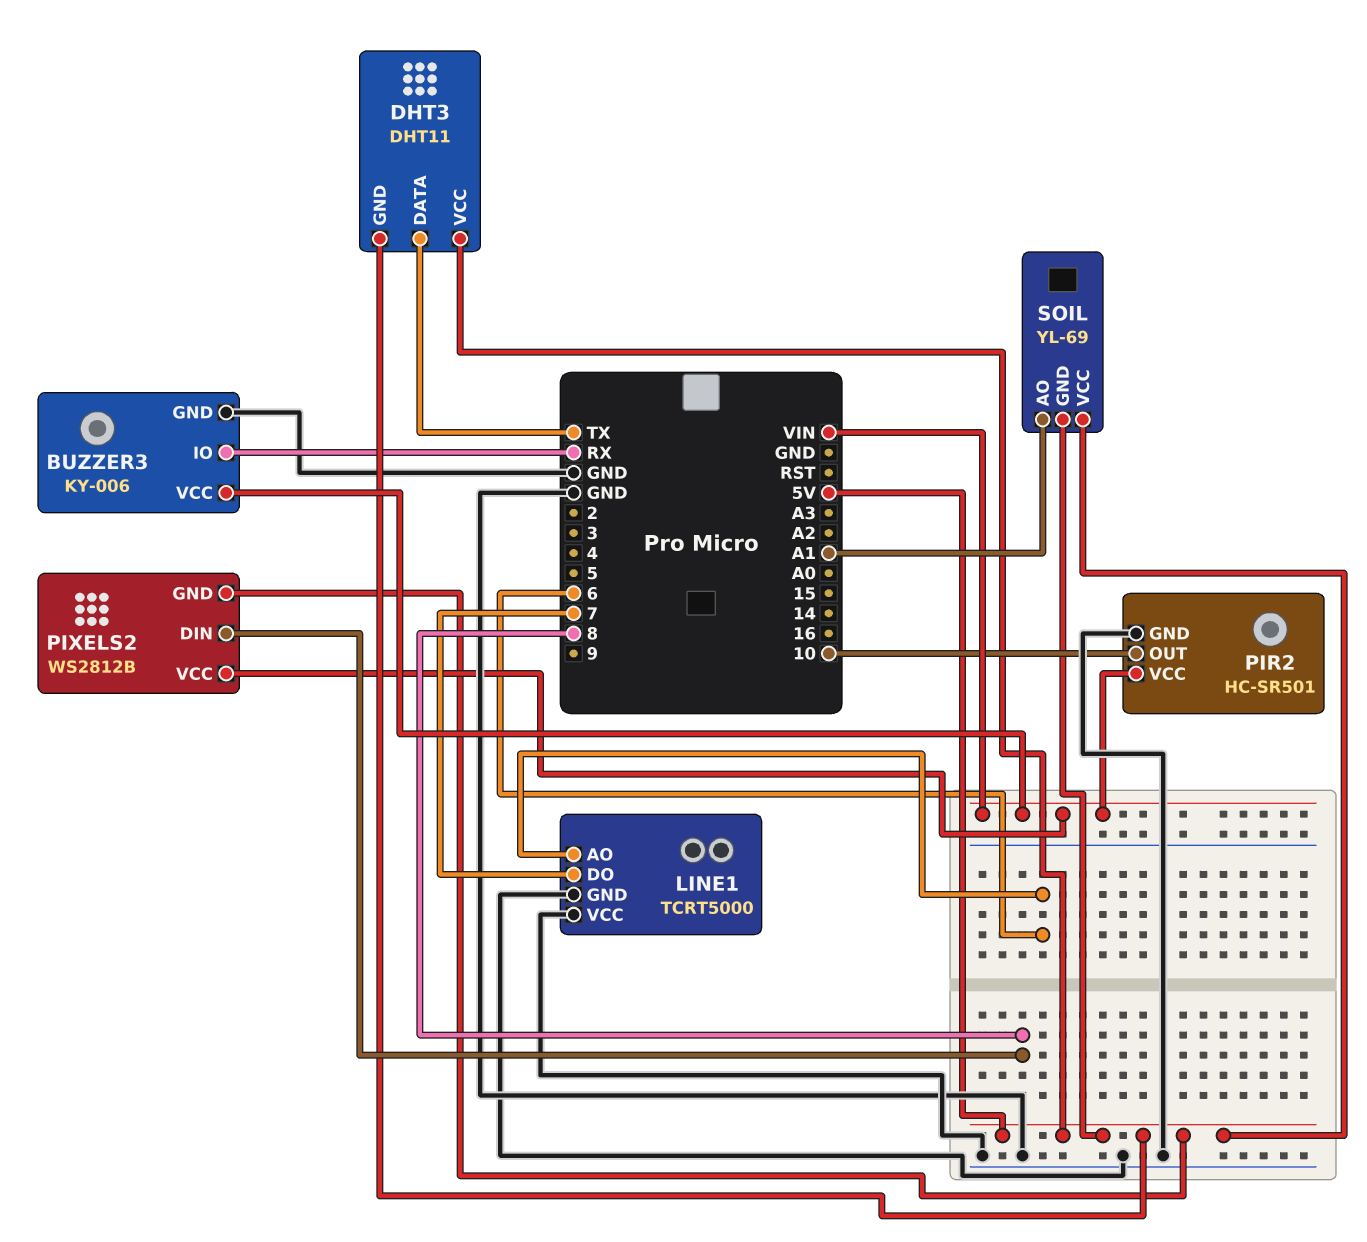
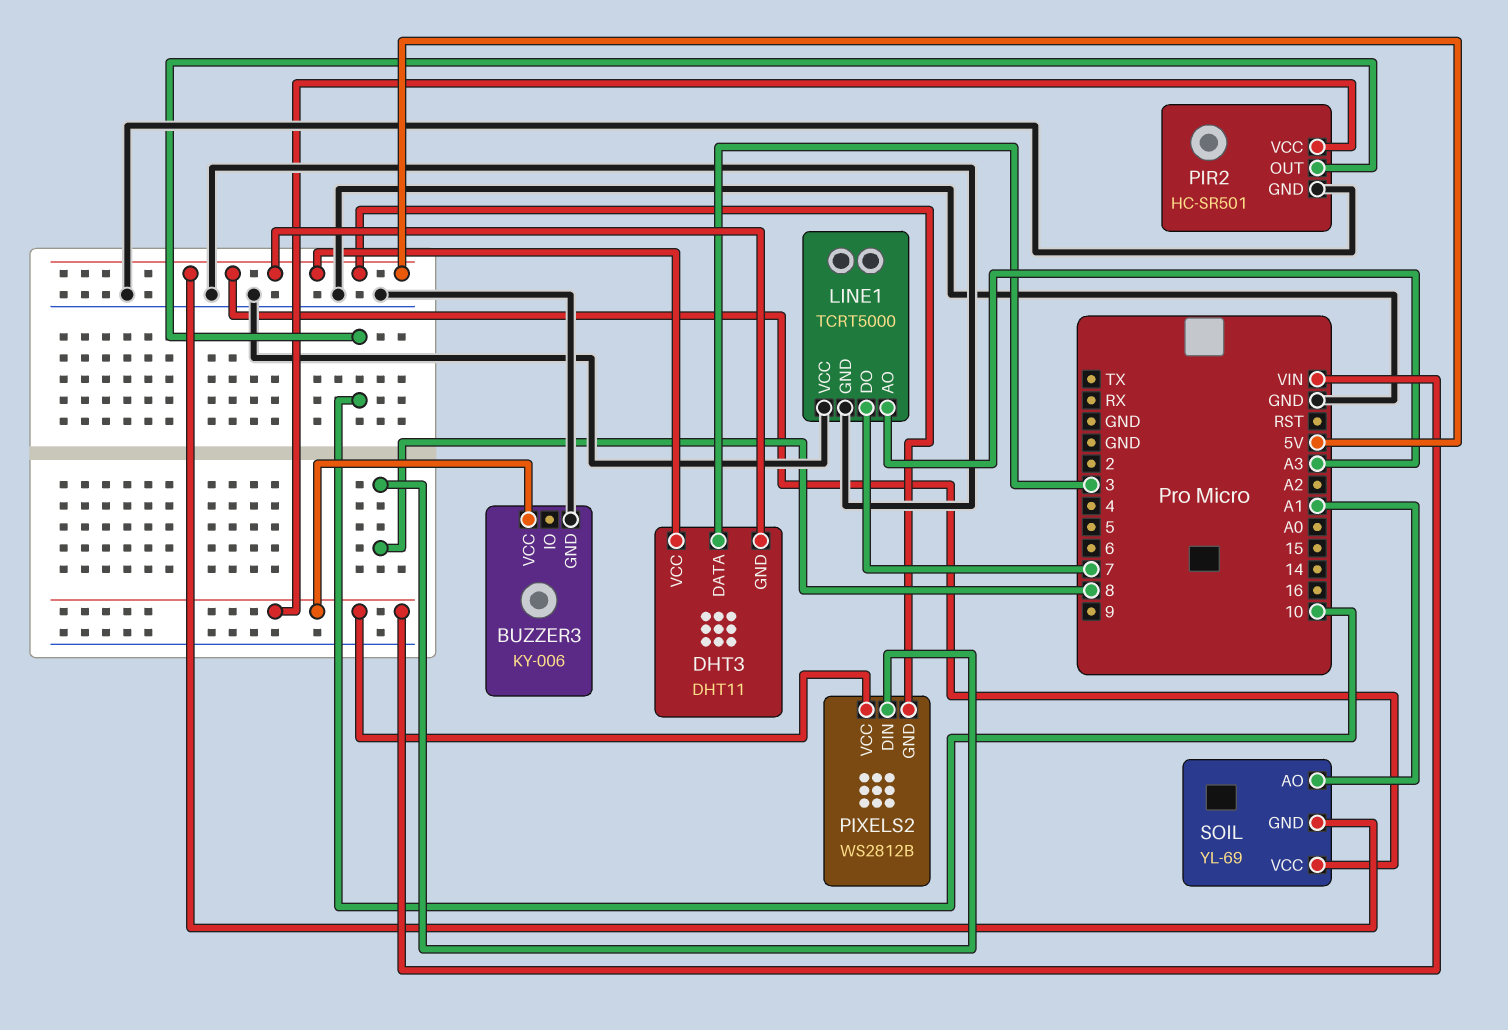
BUZZER3 pin IO: RX -> none
DHT3 pin DATA: TX -> 3
LINE1 pin AO: 6 -> A3

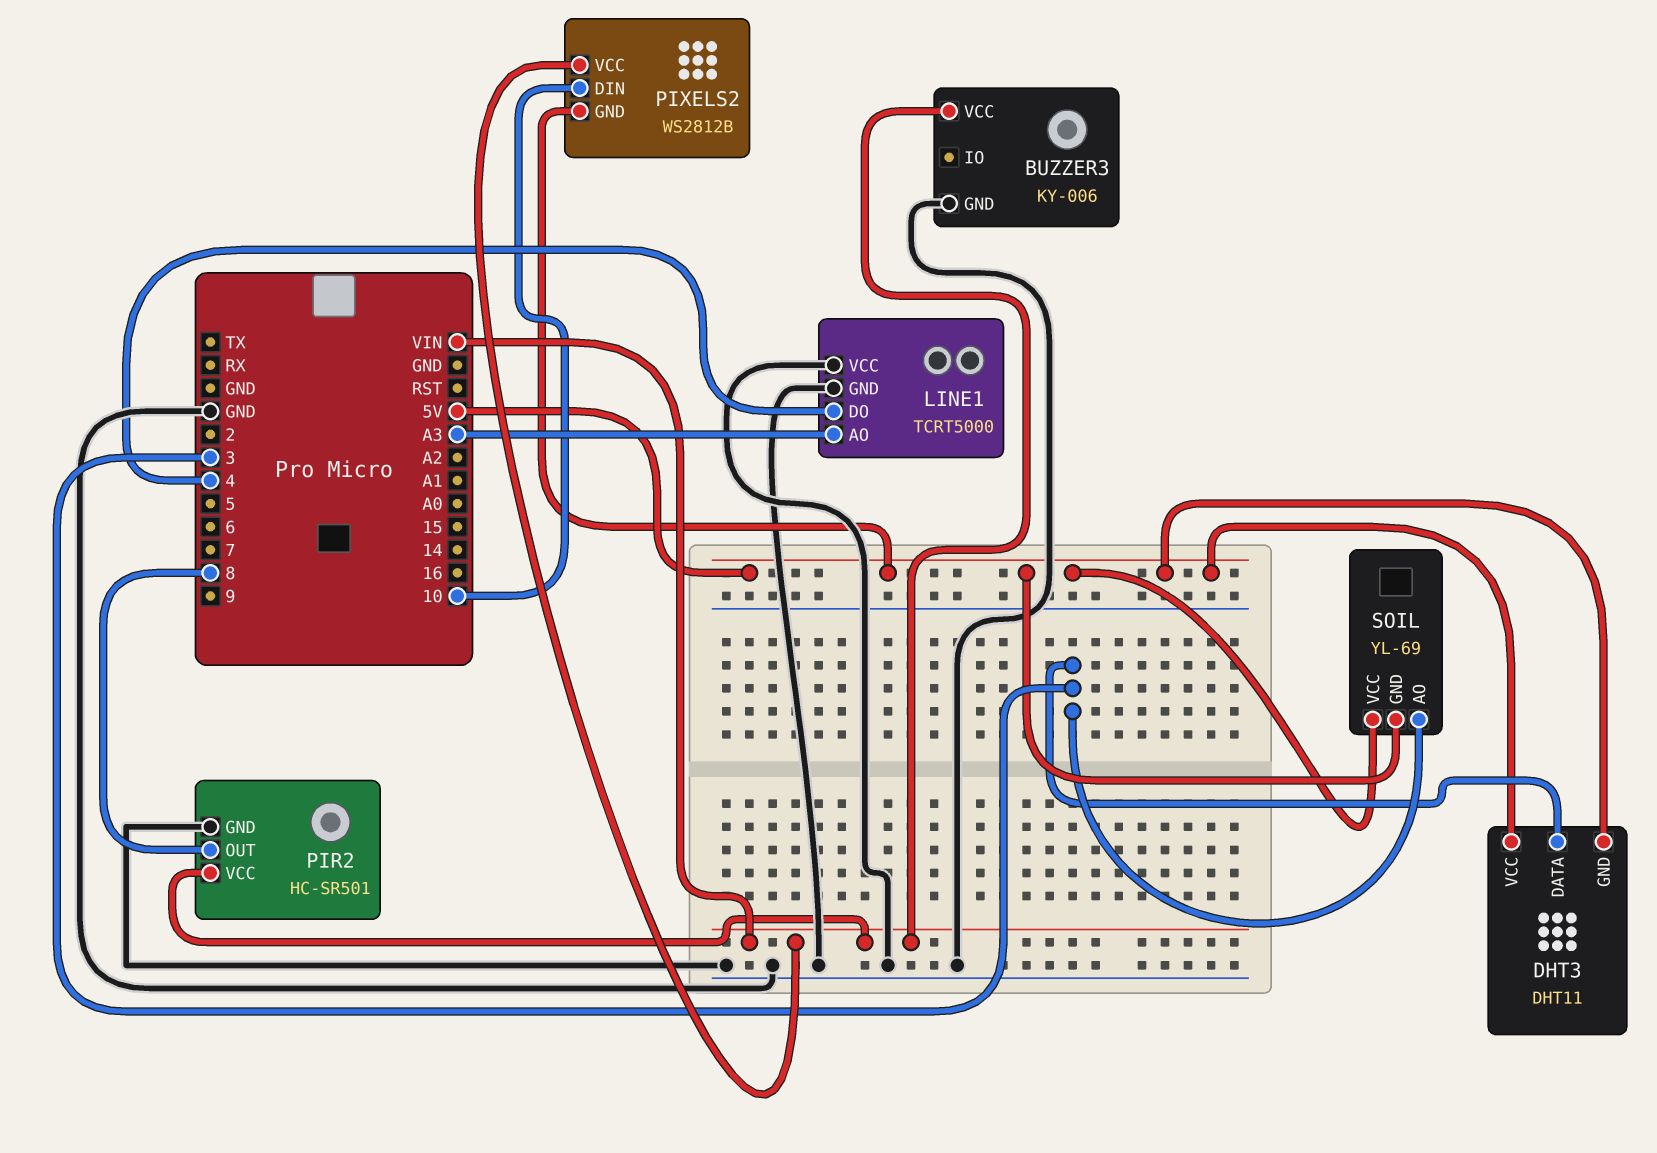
LINE1 pin DO: 7 -> 4
PIR2 pin OUT: 10 -> 8
PIXELS2 pin DIN: 8 -> 10
SOIL pin AO: A1 -> 3

